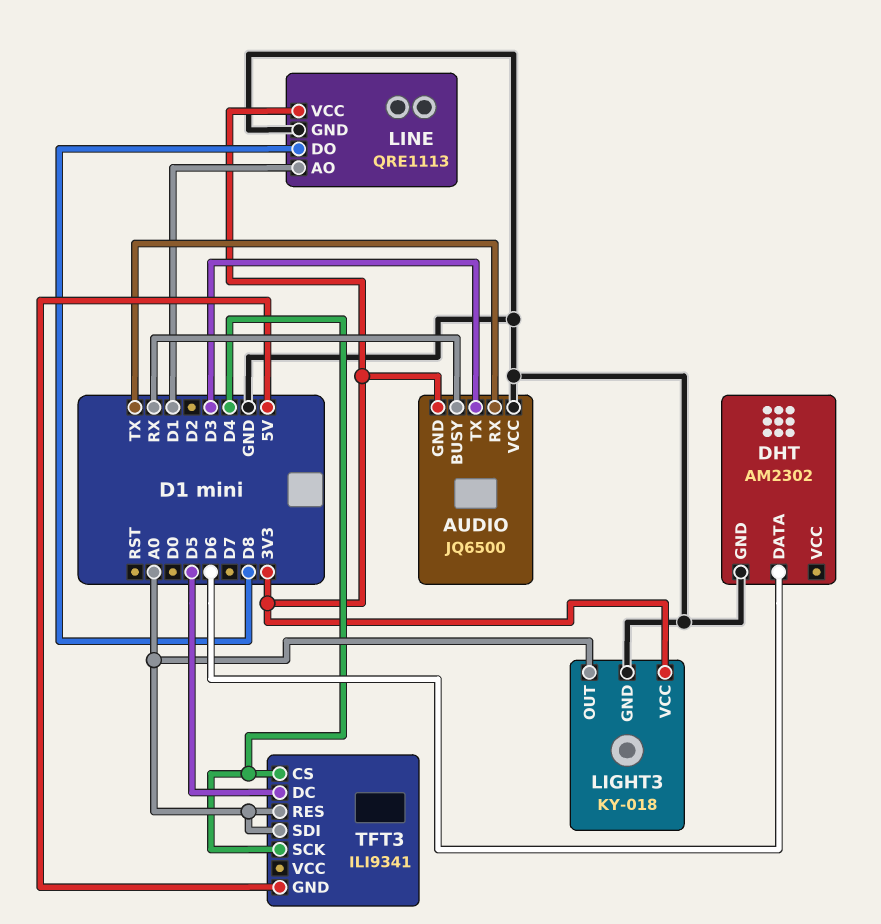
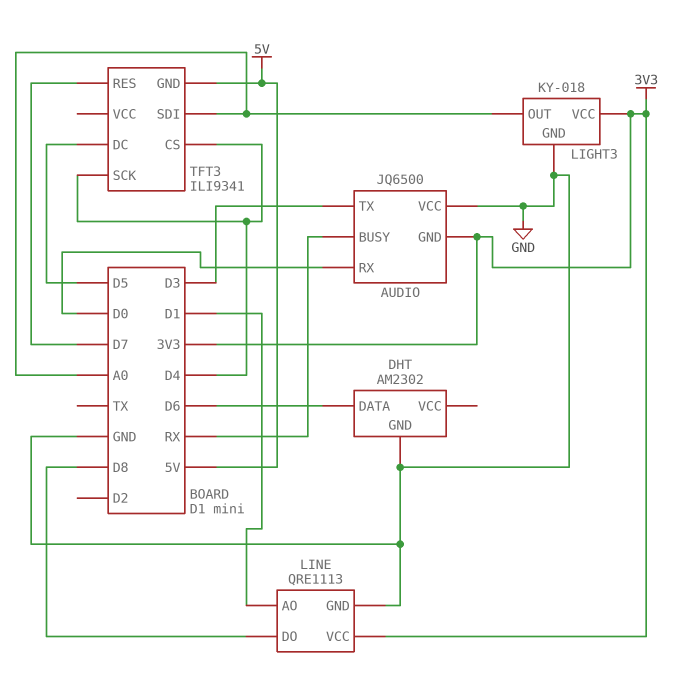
AUDIO pin RX: TX -> D0
TFT3 pin RES: A0 -> D7

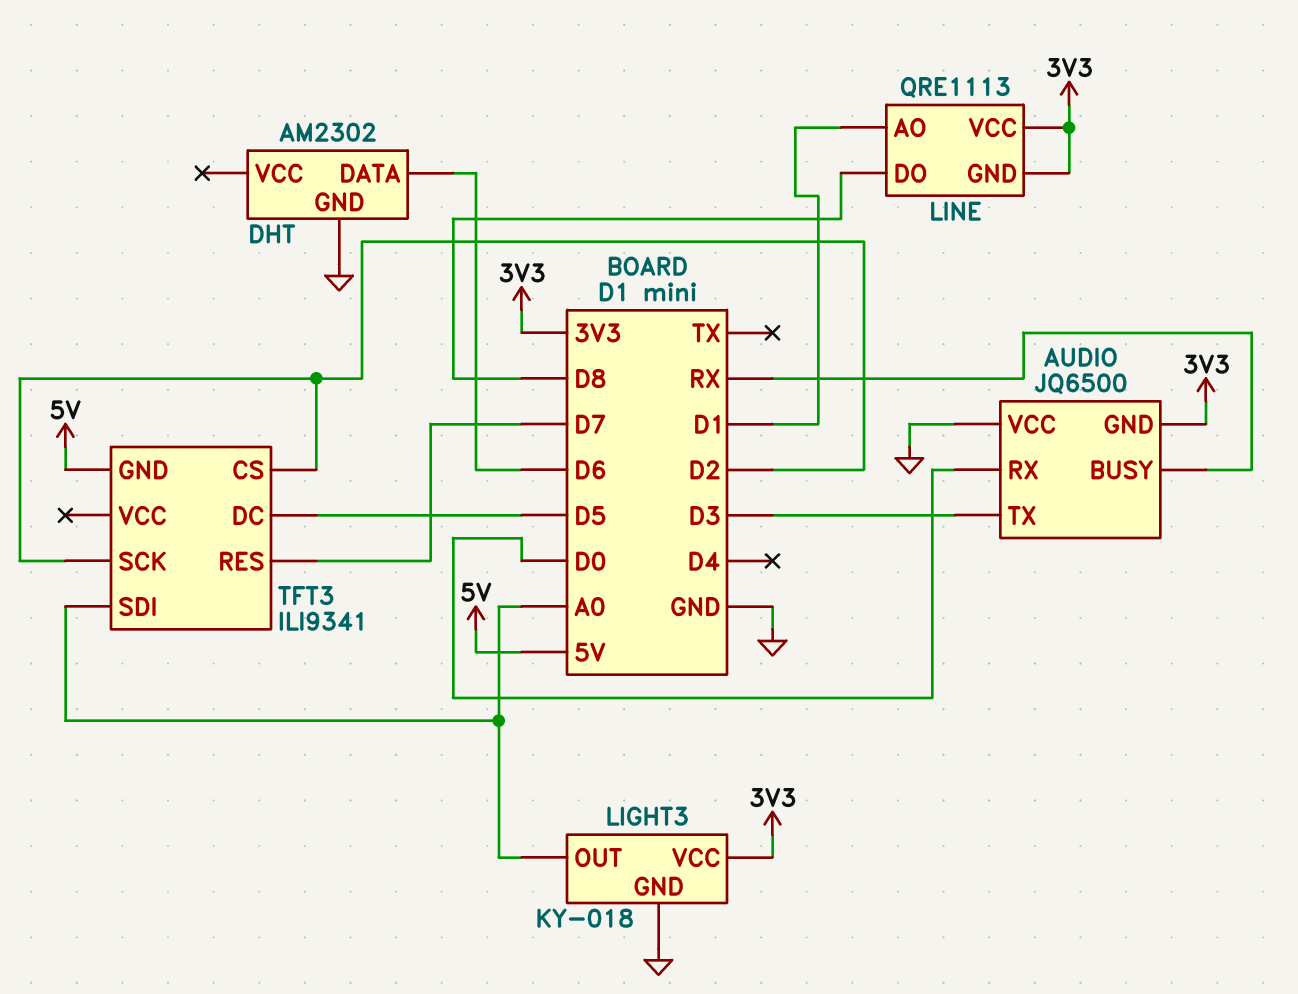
LINE pin GND: GND -> 3V3
TFT3 pin CS: D4 -> D2
TFT3 pin SCK: D4 -> D2

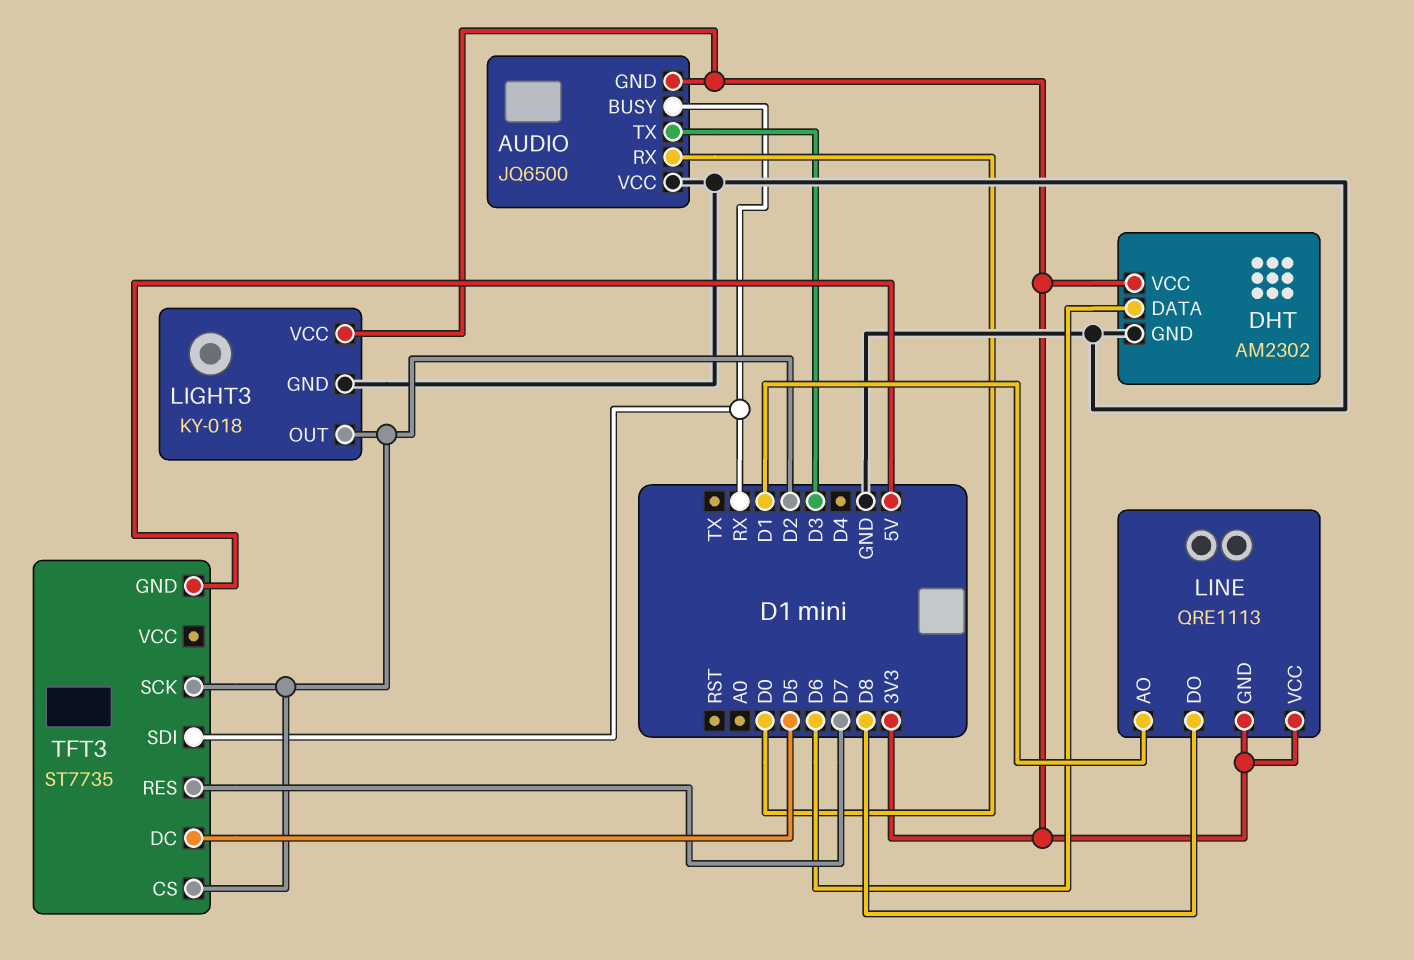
DHT pin VCC: none -> 3V3
LIGHT3 pin OUT: A0 -> D2
TFT3: ILI9341 -> ST7735
TFT3 pin SDI: A0 -> RX

